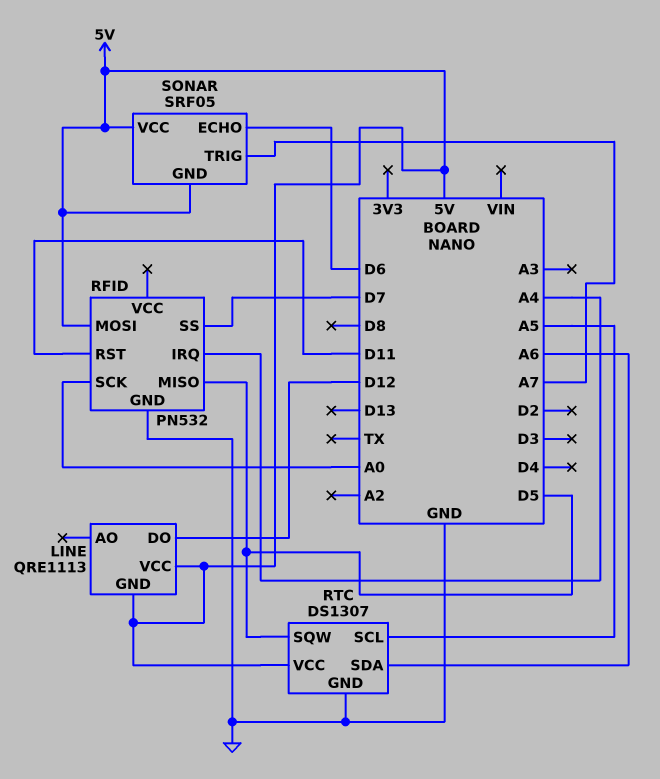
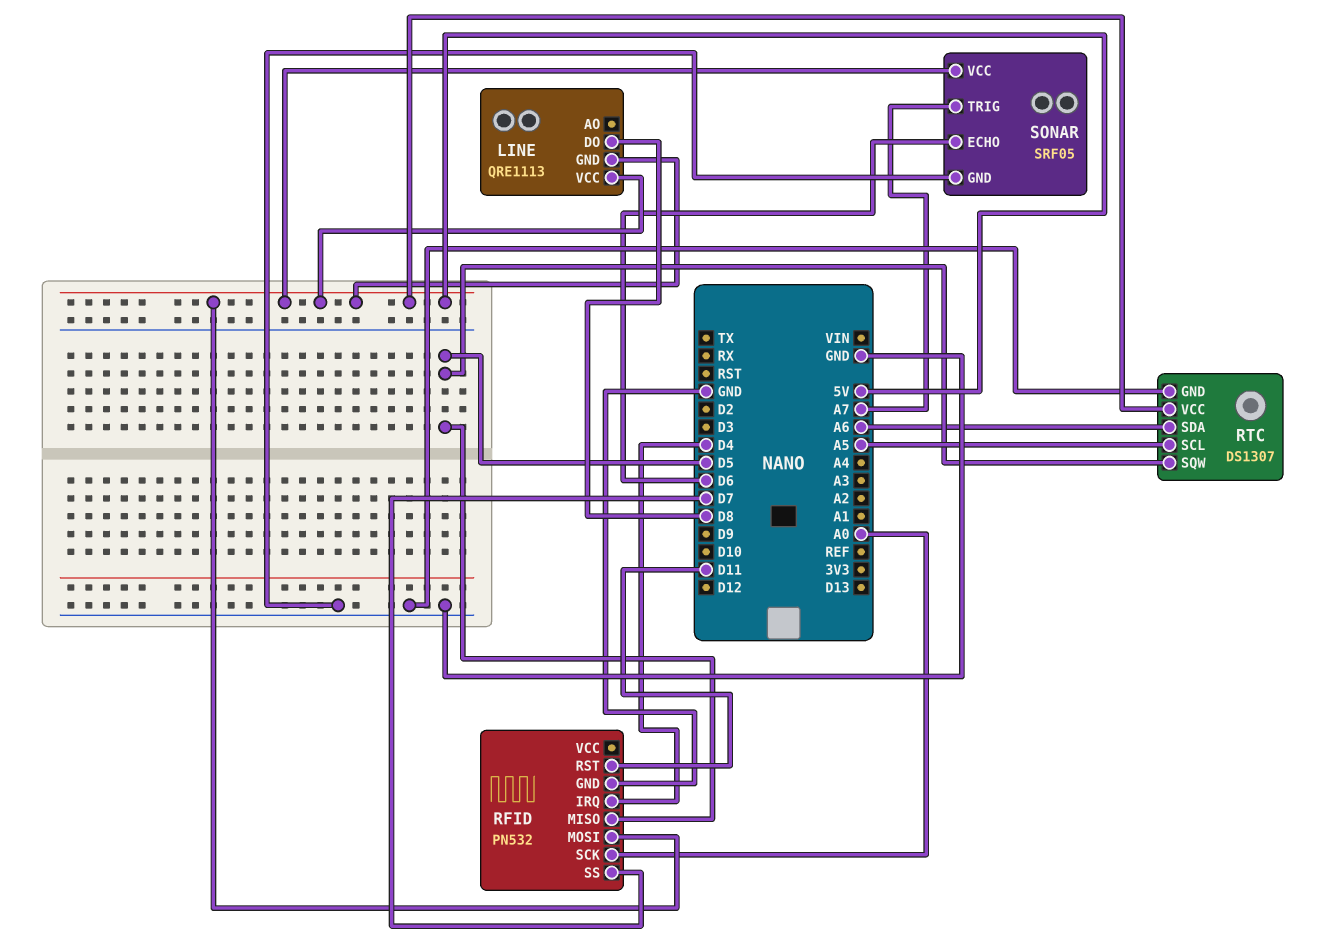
LINE pin DO: D12 -> D8
RFID pin IRQ: A4 -> D4
SONAR pin GND: 5V -> GND

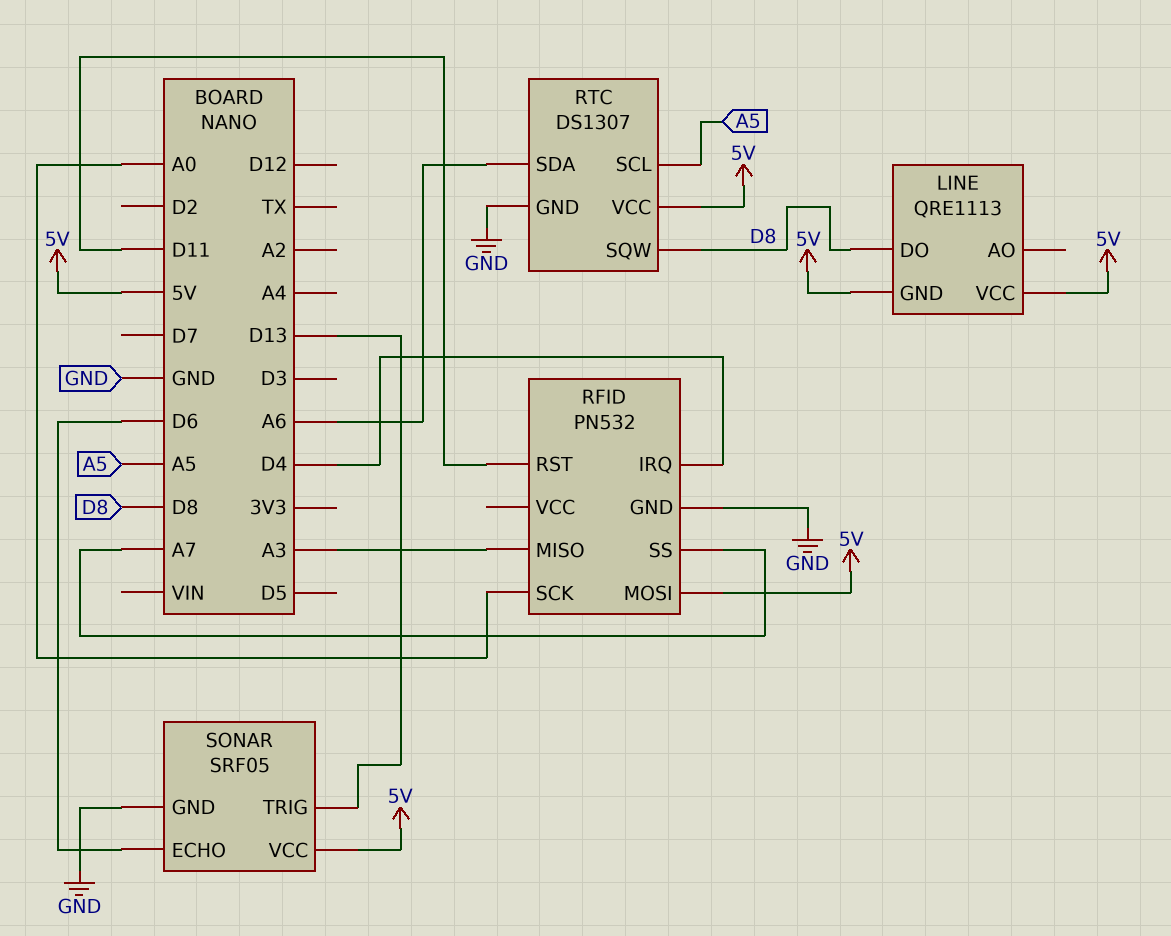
RFID pin MISO: D5 -> A3
RFID pin SS: D7 -> A7
RTC pin SQW: D5 -> D8
SONAR pin TRIG: A7 -> D13

